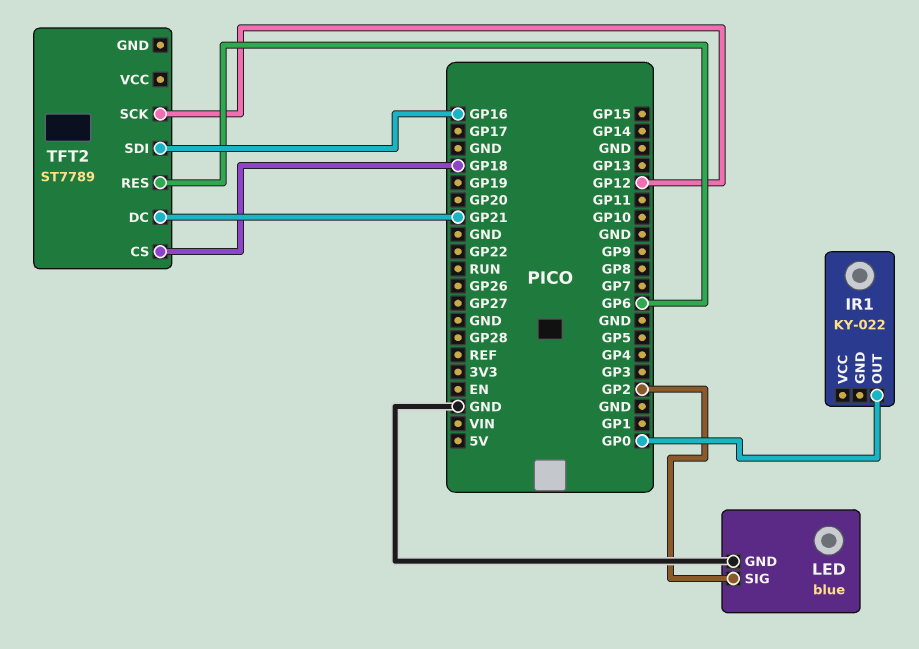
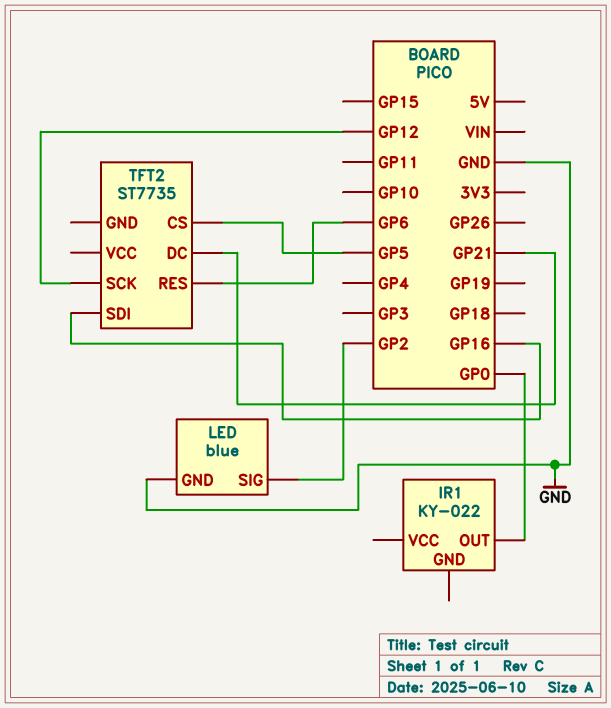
TFT2: ST7789 -> ST7735
TFT2 pin CS: GP18 -> GP5

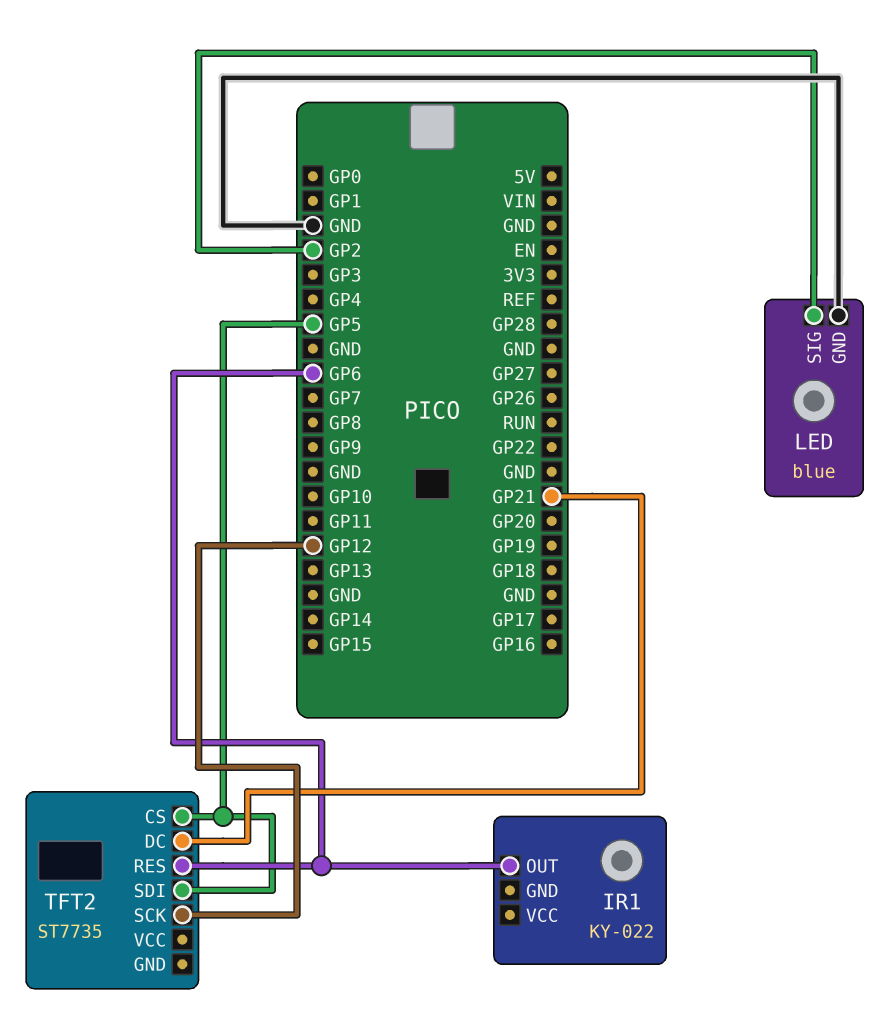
IR1 pin OUT: GP0 -> GP6
TFT2 pin SDI: GP16 -> GP5

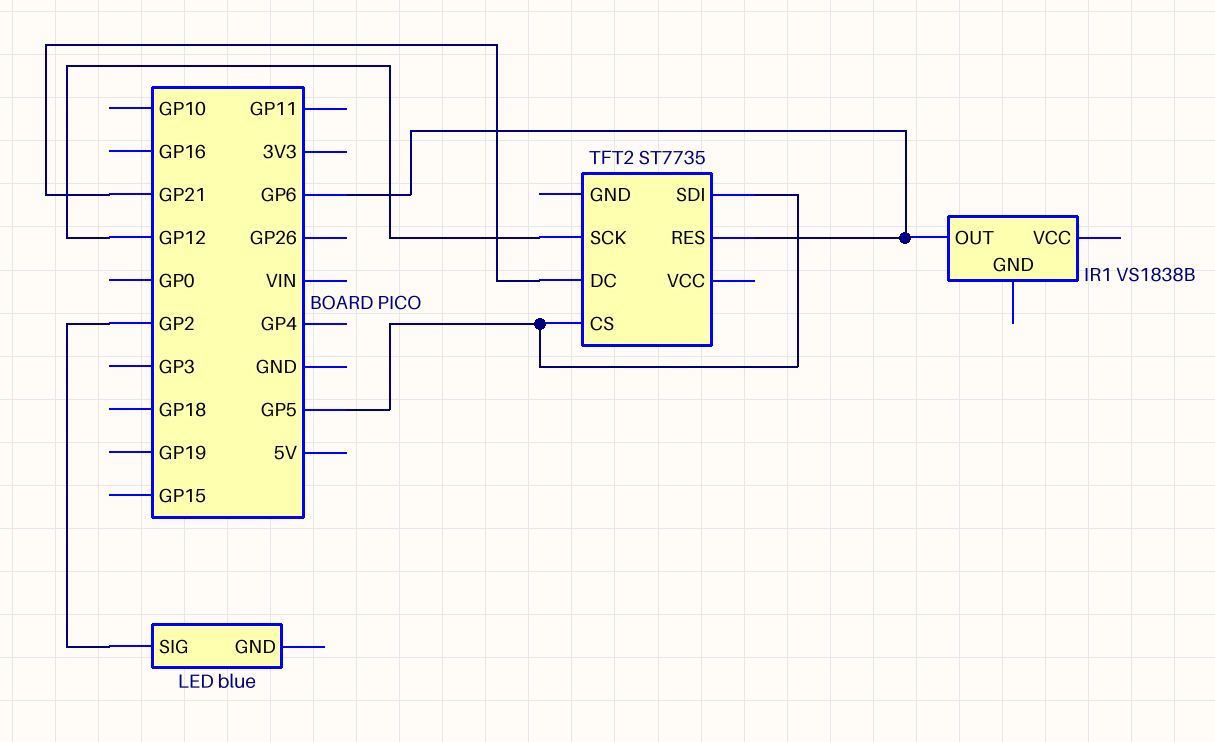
IR1: KY-022 -> VS1838B
LED pin GND: GND -> none

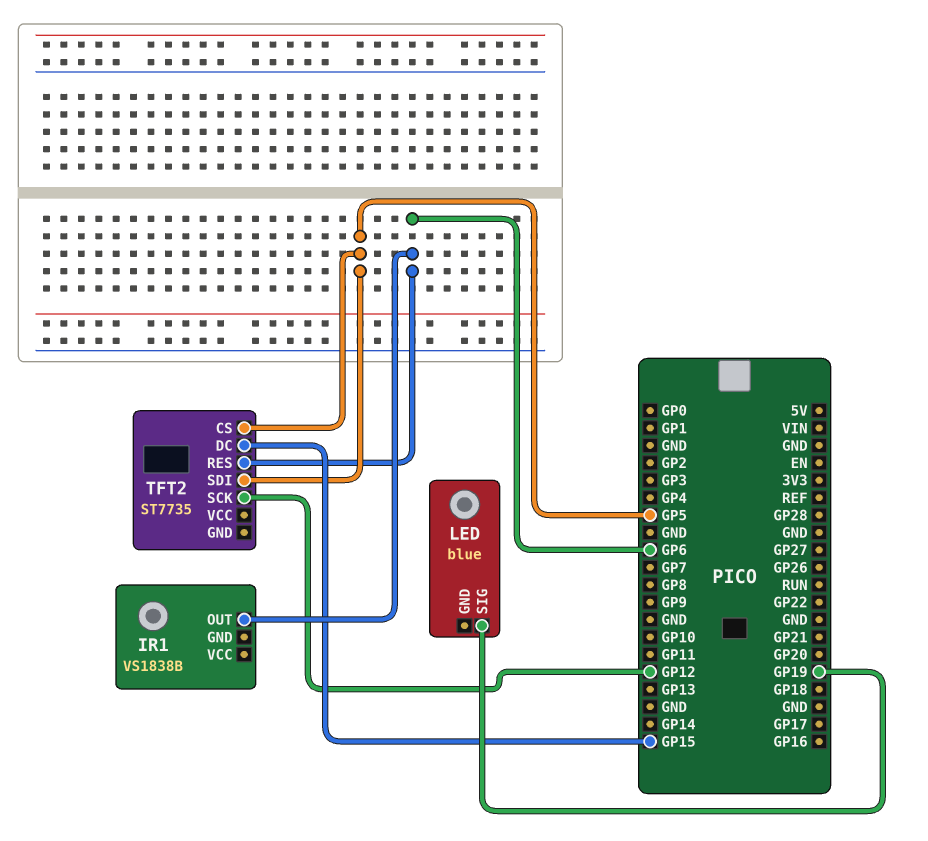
LED pin SIG: GP2 -> GP19
TFT2 pin DC: GP21 -> GP15

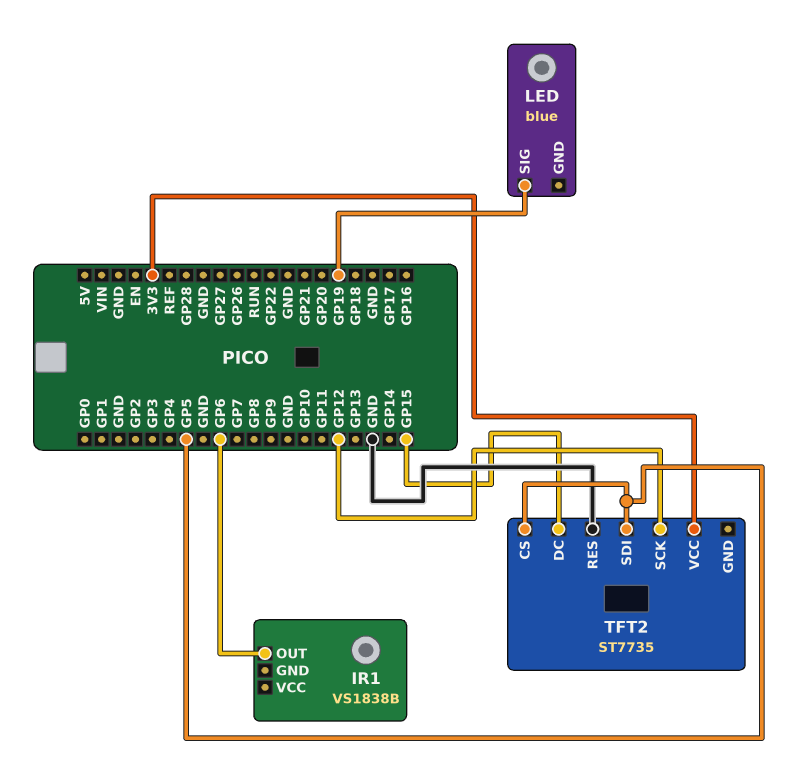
TFT2 pin RES: GP6 -> GND
TFT2 pin VCC: none -> 3V3

